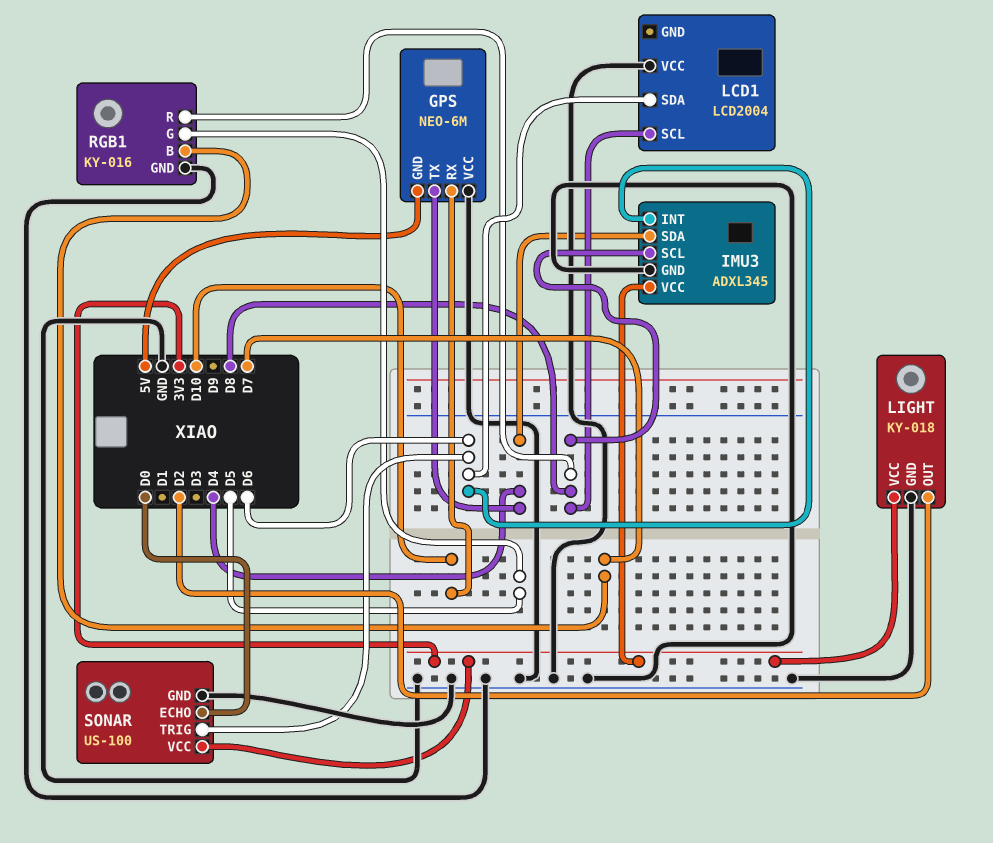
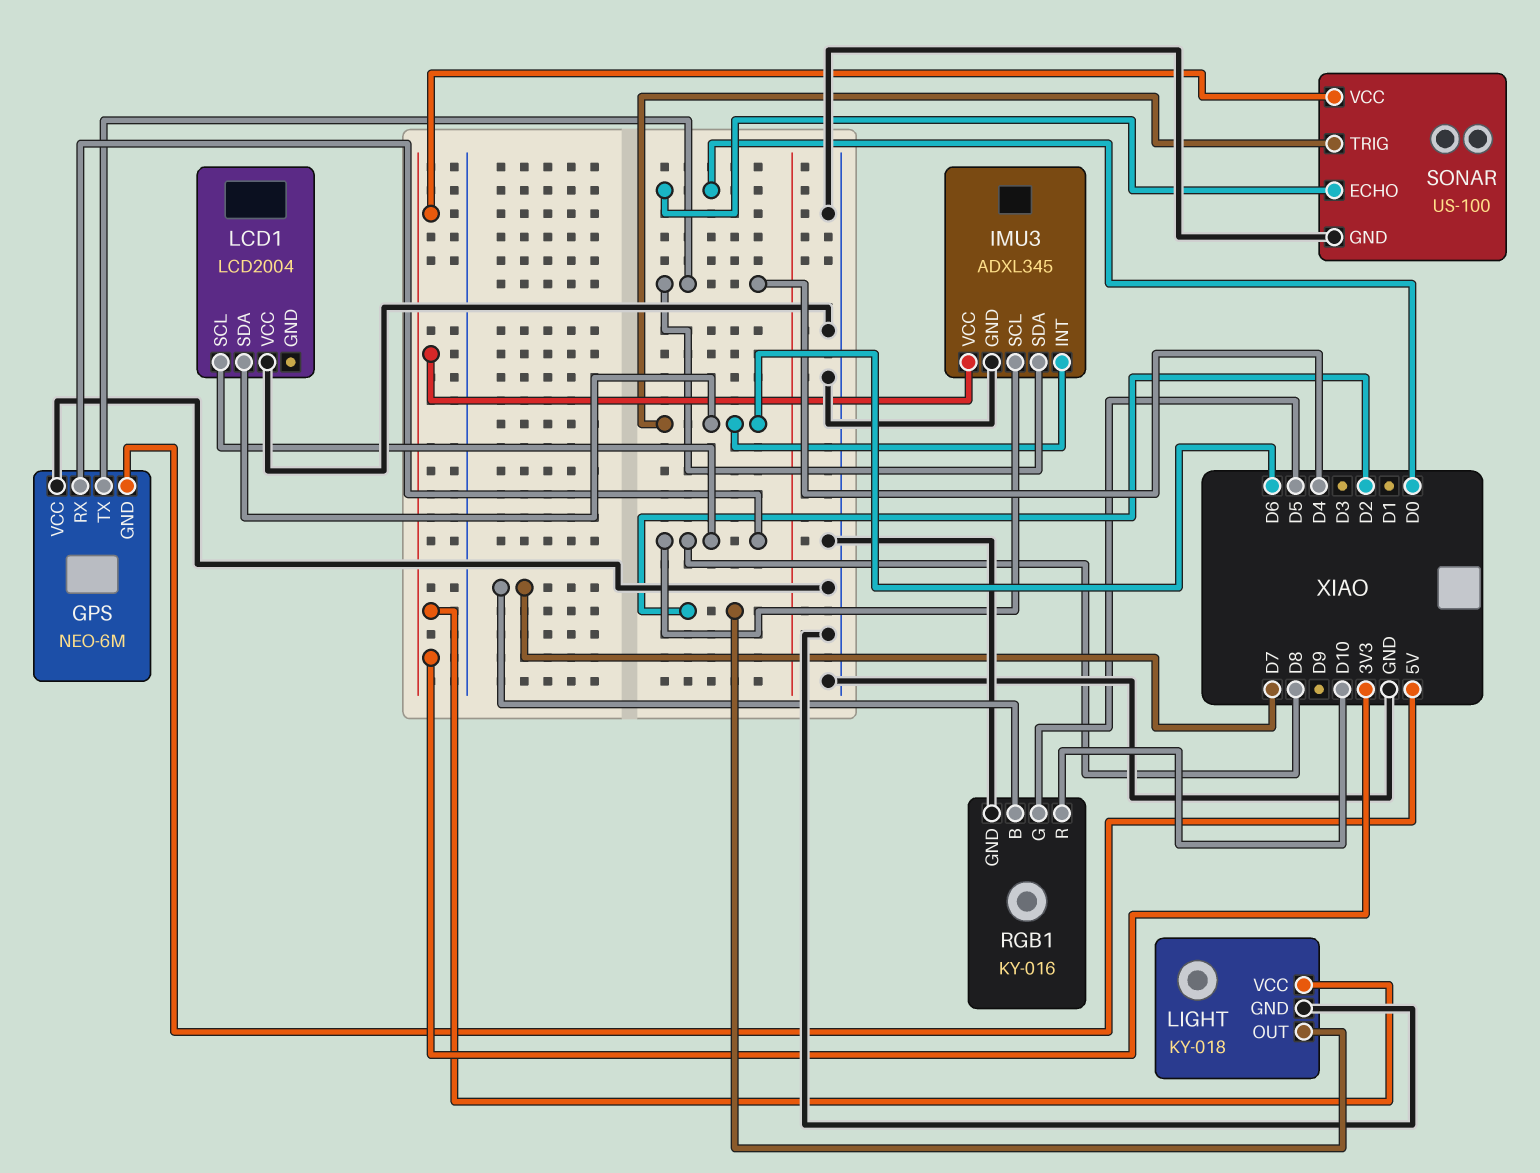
GPS pin RX: D10 -> D8
RGB1 pin R: D8 -> D10

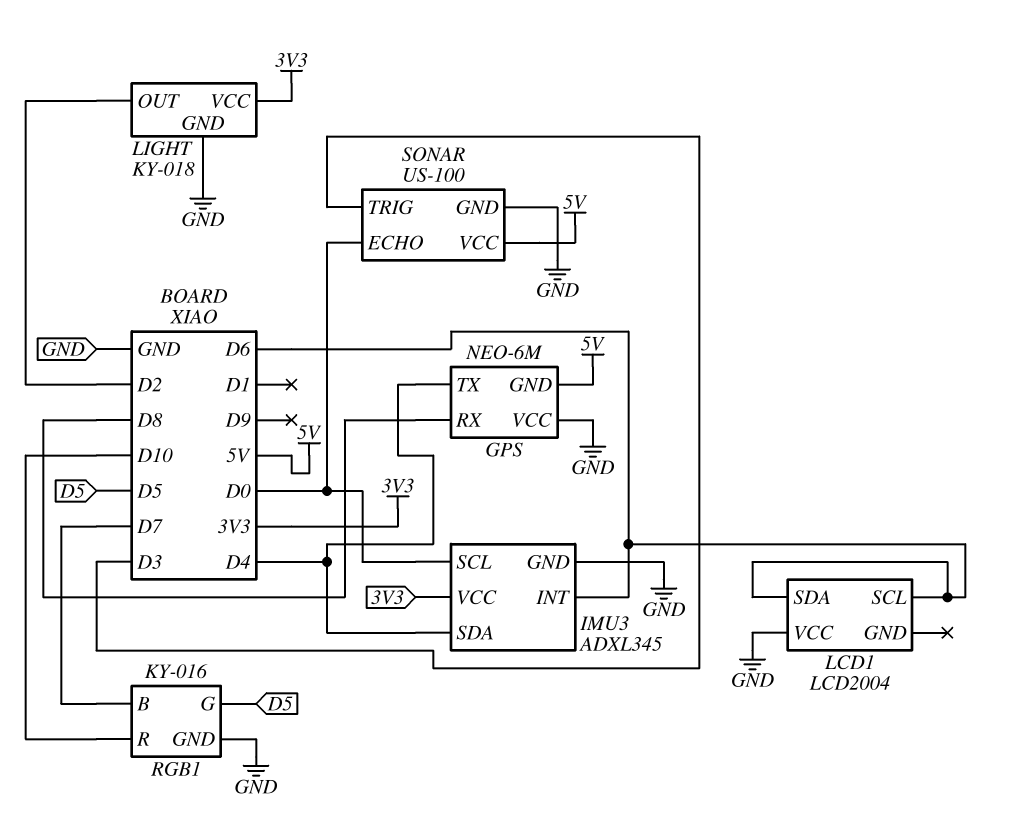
IMU3 pin SCL: D8 -> D0
LCD1 pin SCL: D8 -> D6
SONAR pin TRIG: D6 -> D3
SONAR pin VCC: 3V3 -> 5V

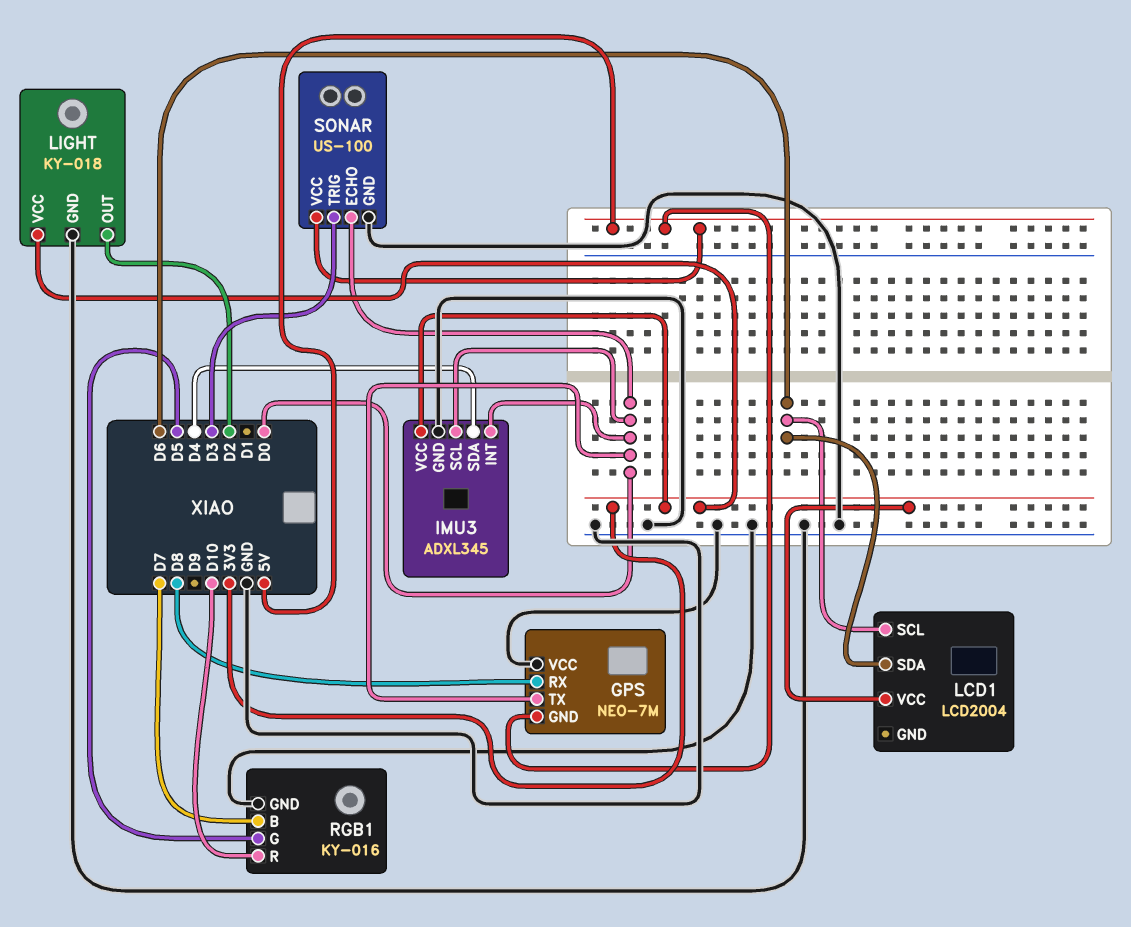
GPS: NEO-6M -> NEO-7M
GPS pin TX: D4 -> D0
IMU3 pin INT: D6 -> D0
LCD1 pin VCC: GND -> 3V3

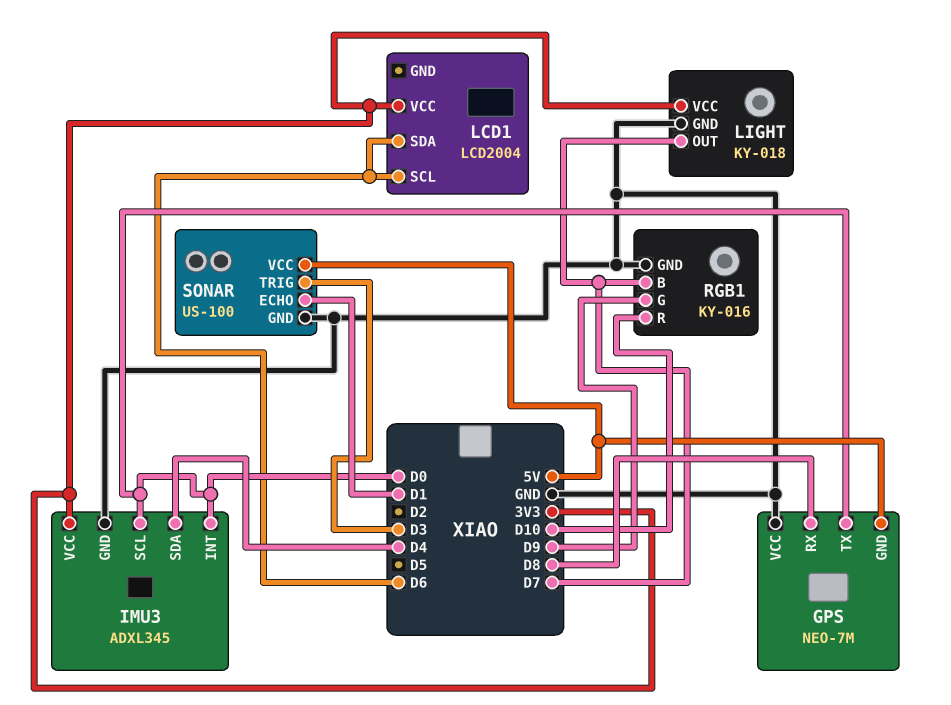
LIGHT pin OUT: D2 -> D7
RGB1 pin G: D5 -> D9
SONAR pin ECHO: D0 -> D1

